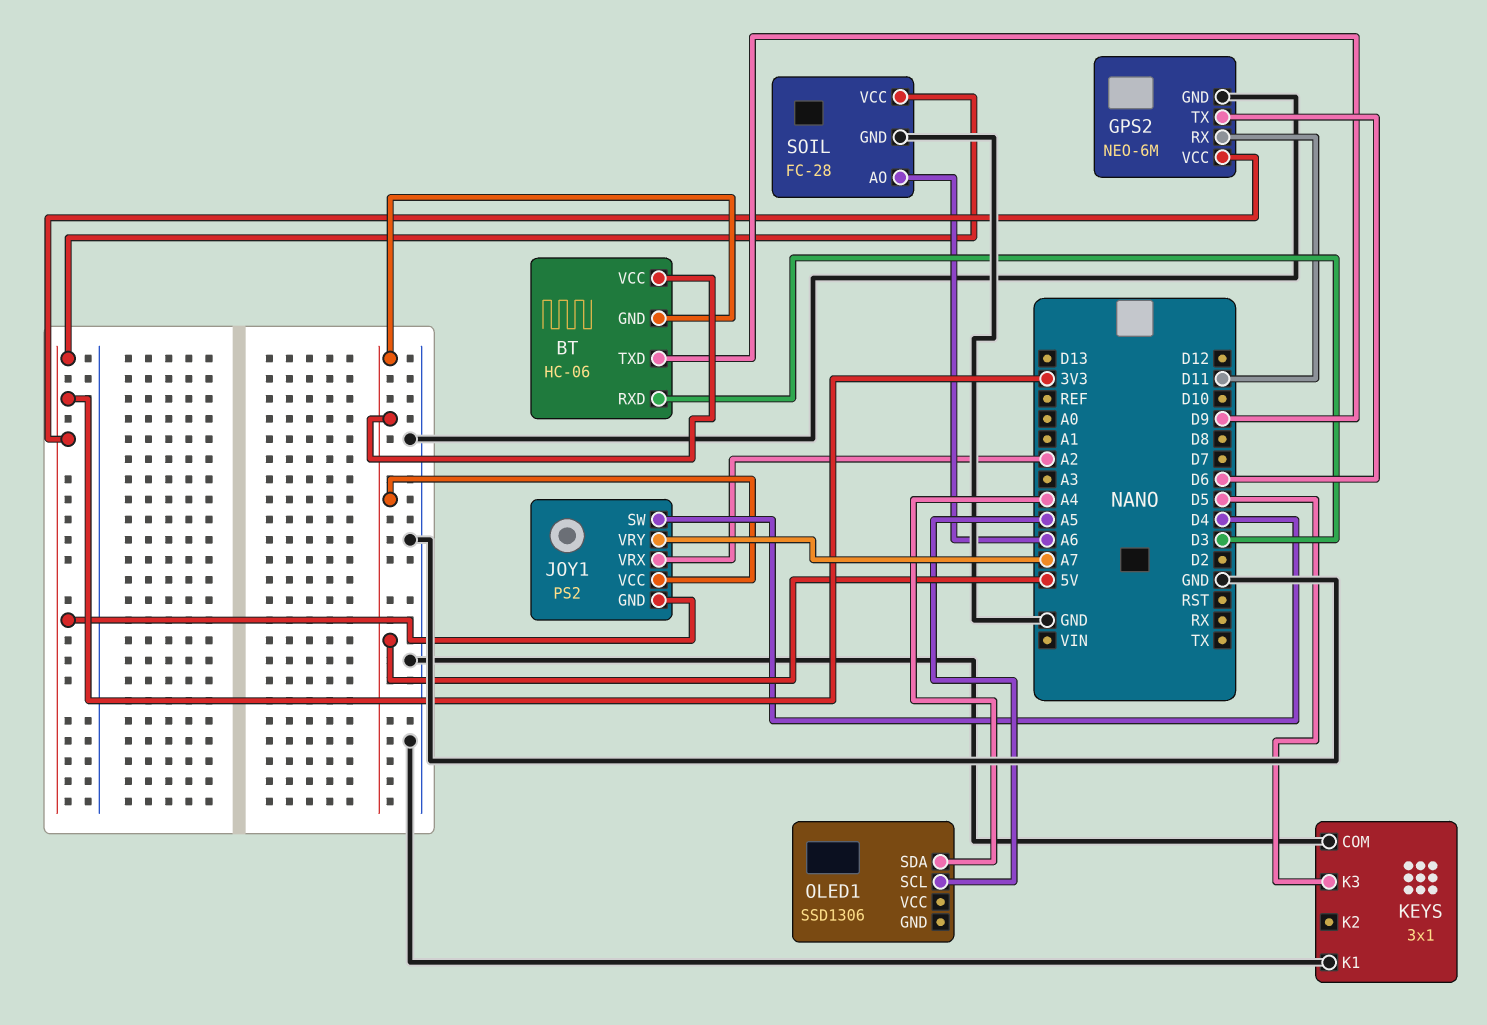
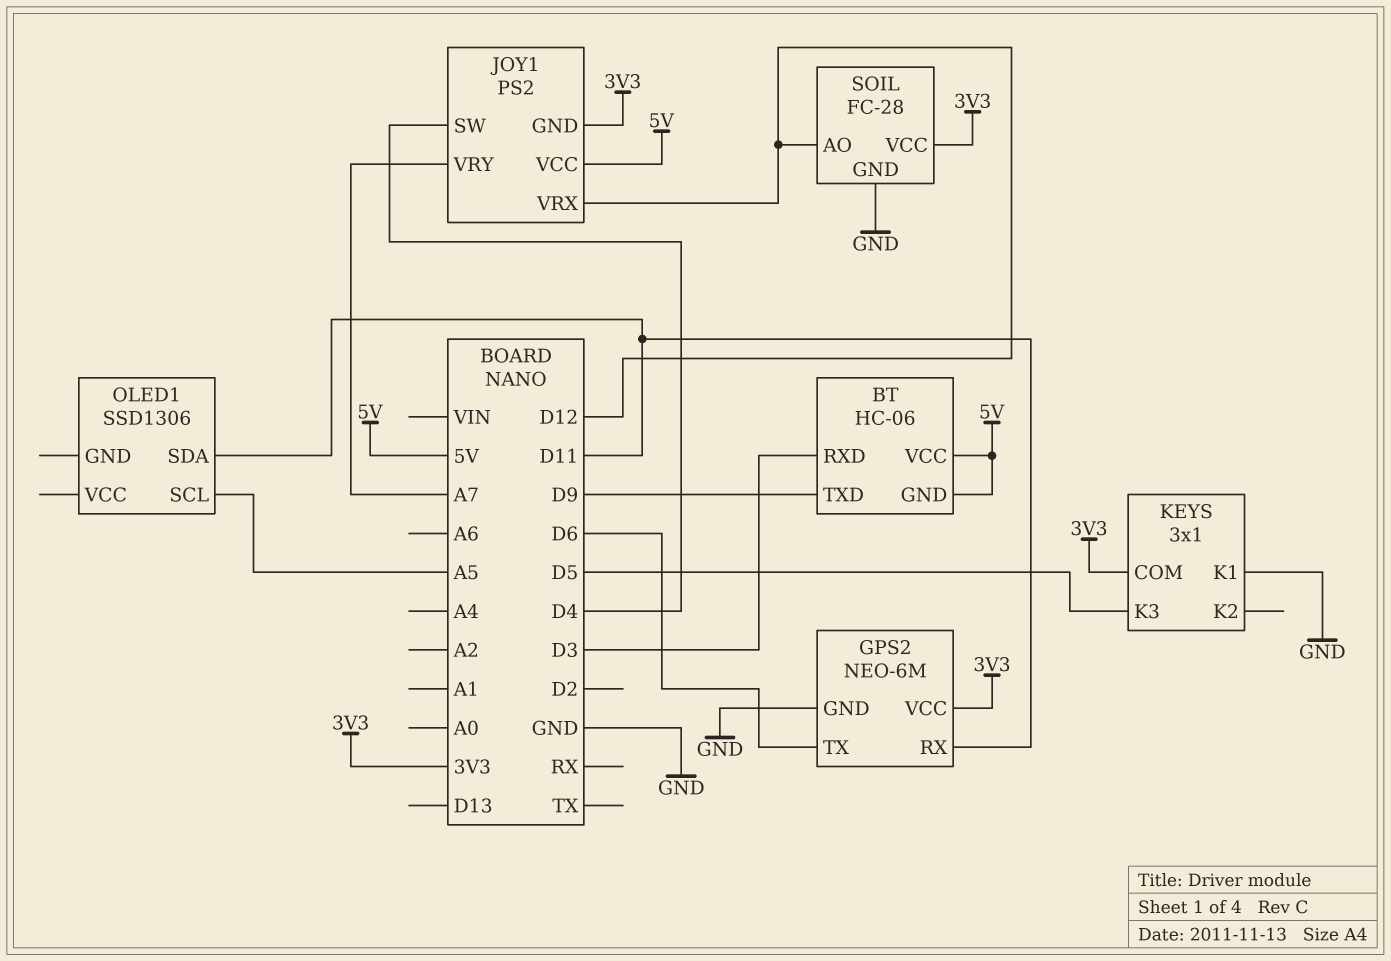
JOY1 pin VRX: A2 -> D12
KEYS pin COM: GND -> 3V3
OLED1 pin SDA: A4 -> D11
SOIL pin AO: A6 -> D12

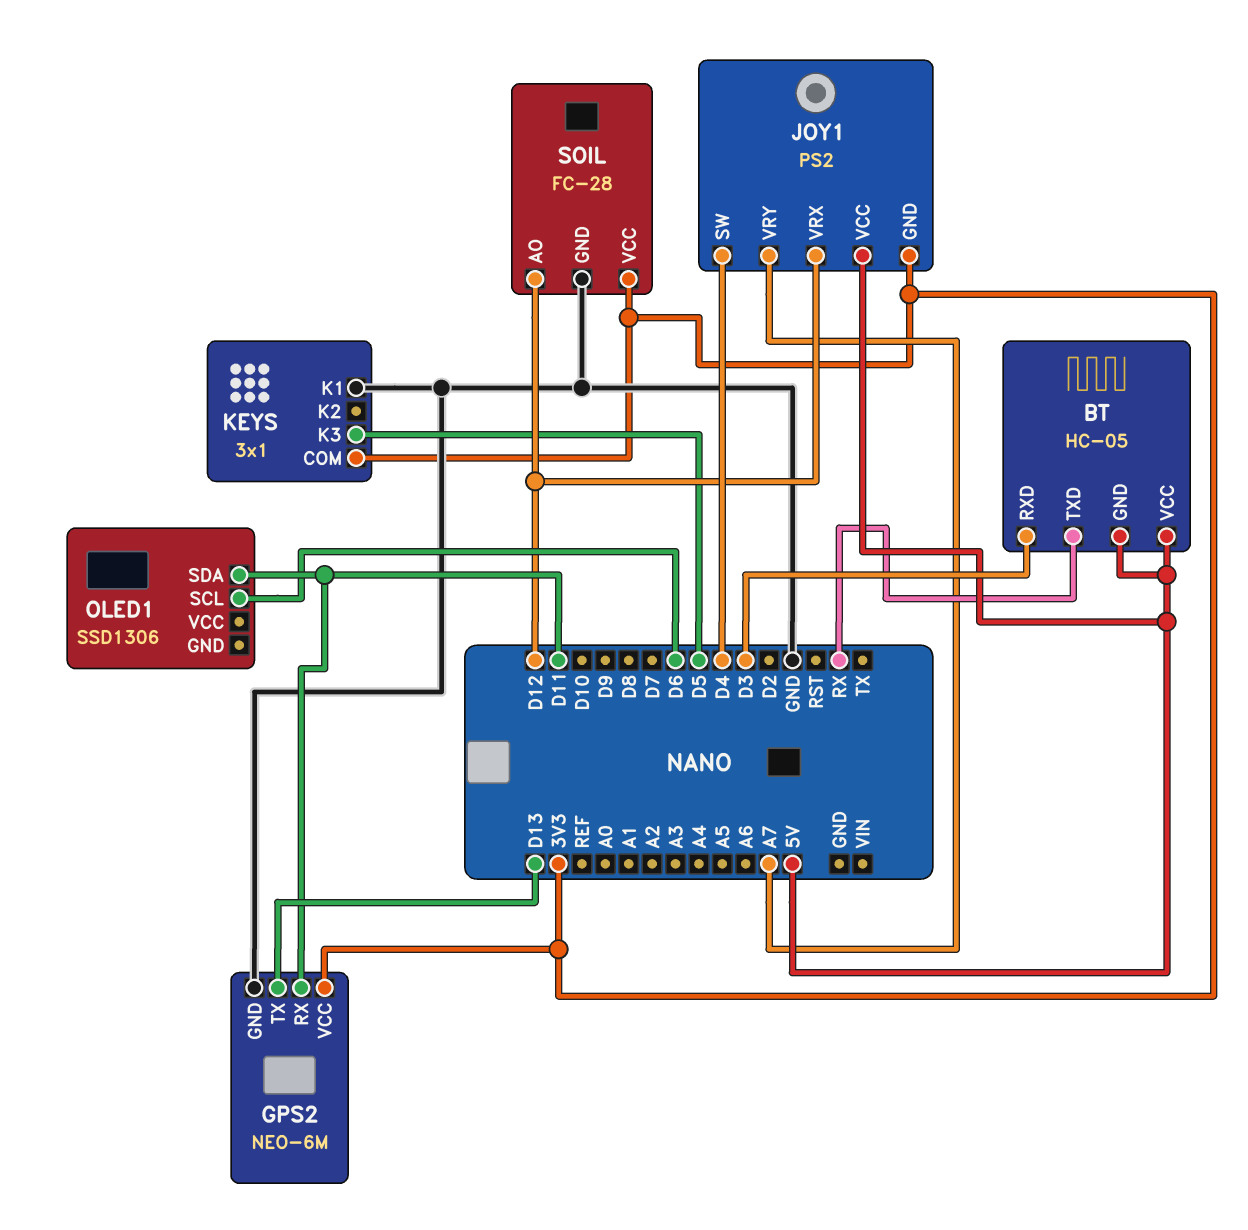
BT: HC-06 -> HC-05
BT pin TXD: D9 -> RX
GPS2 pin TX: D6 -> D13
OLED1 pin SCL: A5 -> D6

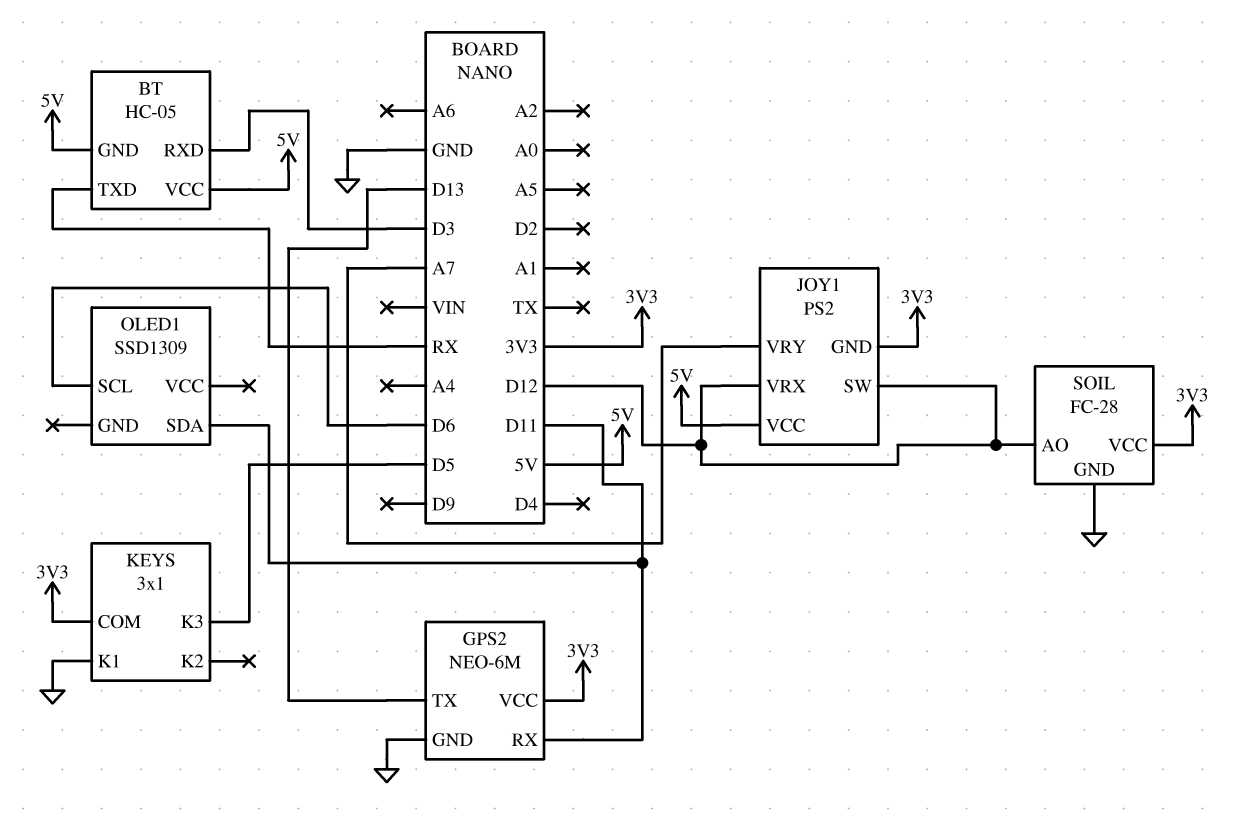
JOY1 pin SW: D4 -> D12
OLED1: SSD1306 -> SSD1309

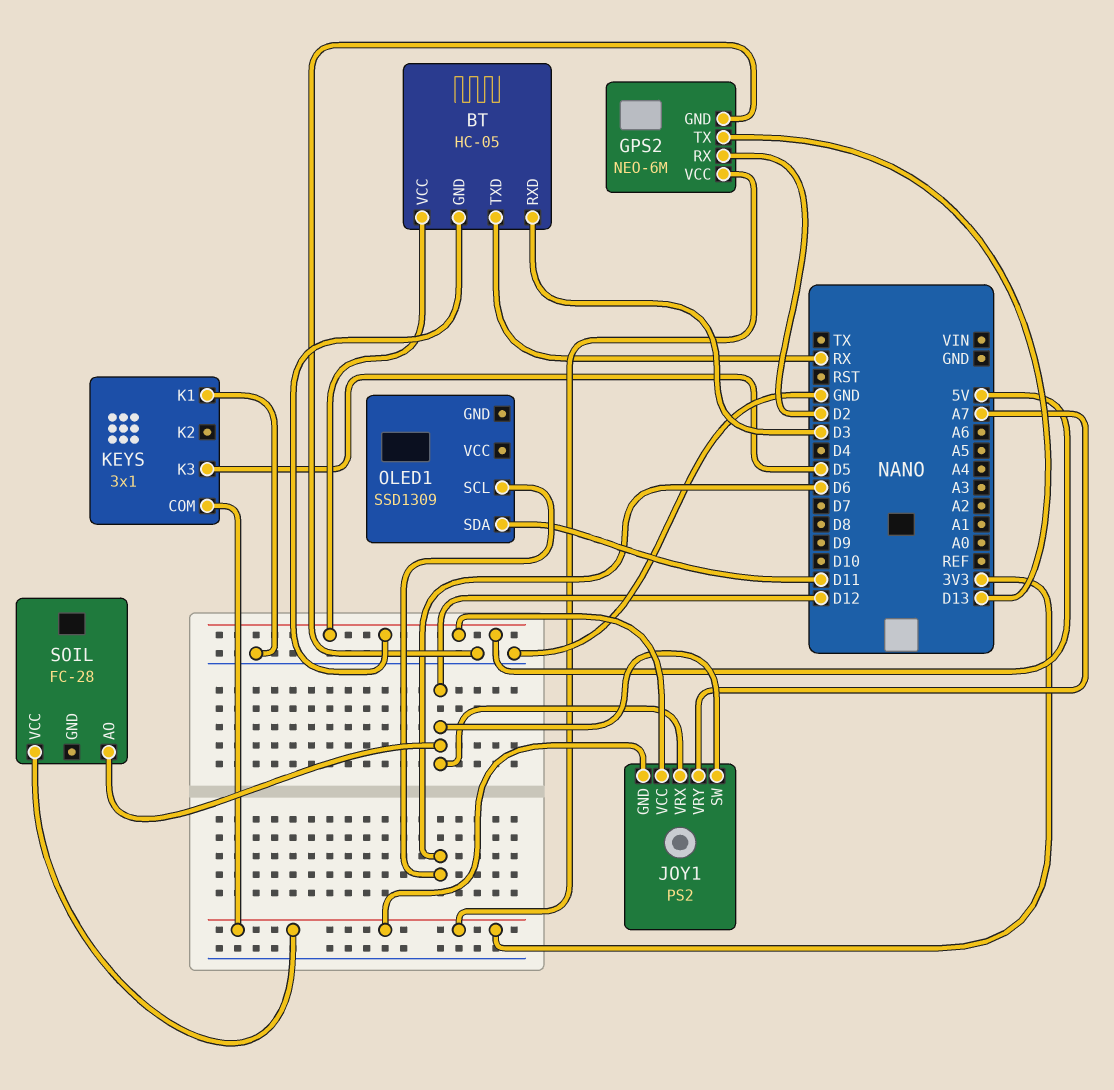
GPS2 pin RX: D11 -> D2
SOIL pin GND: GND -> none

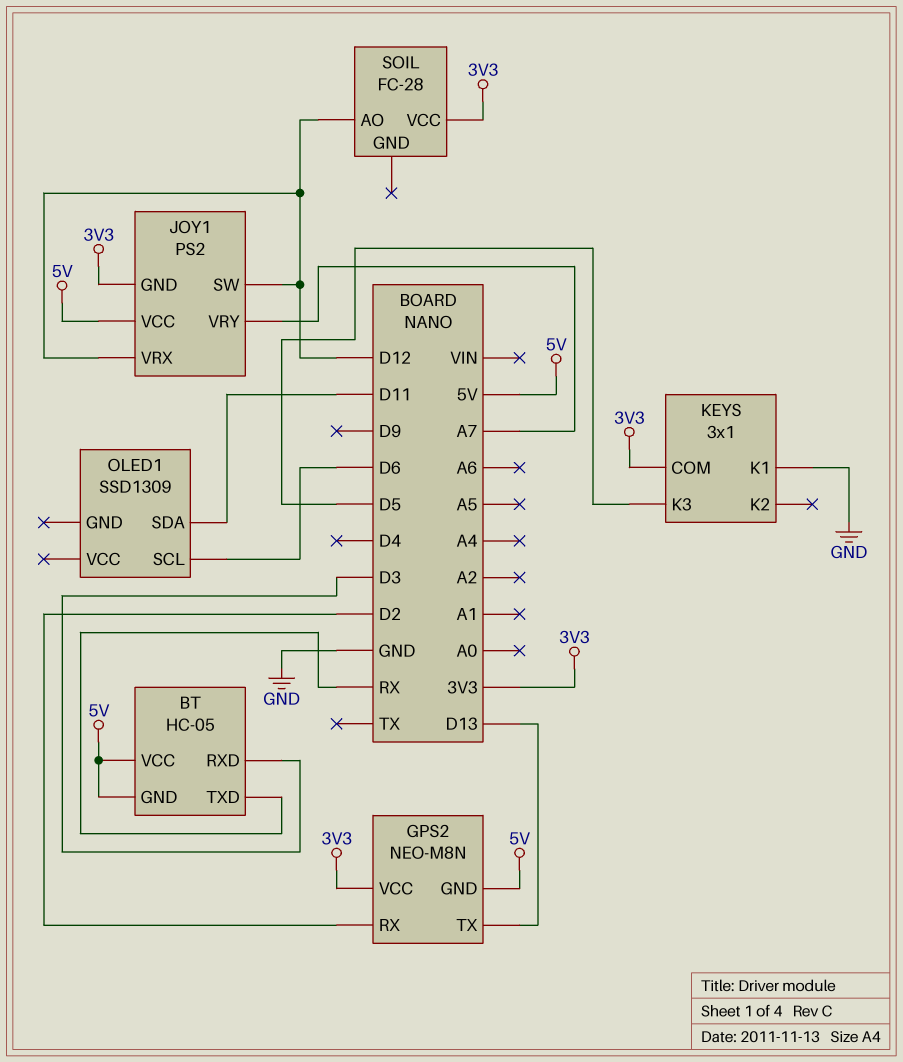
GPS2: NEO-6M -> NEO-M8N
GPS2 pin GND: GND -> 5V

